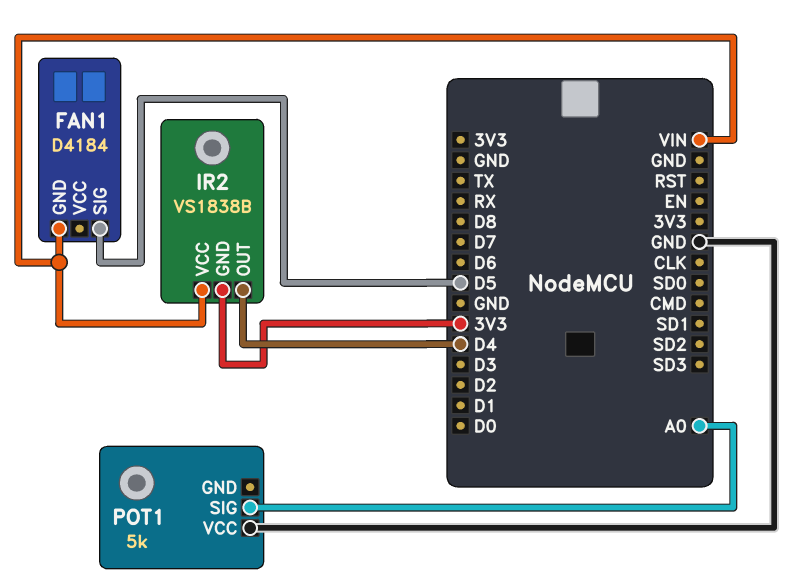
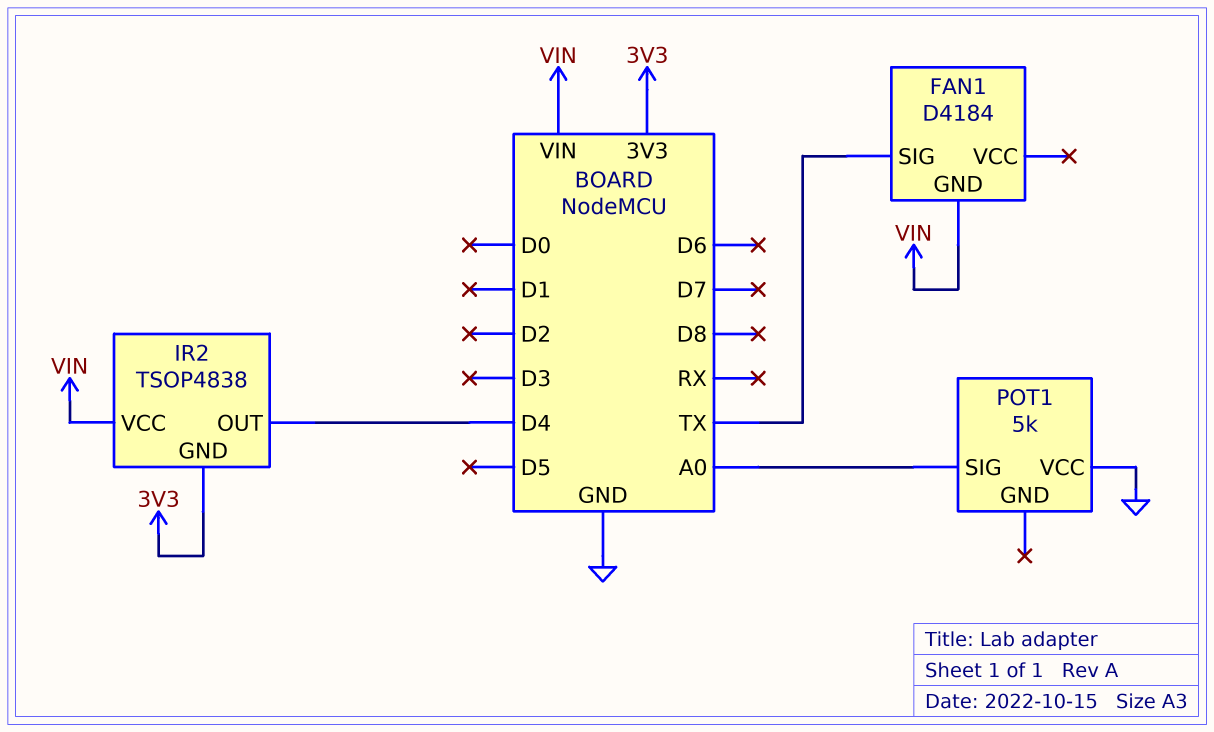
FAN1 pin SIG: D5 -> TX
IR2: VS1838B -> TSOP4838

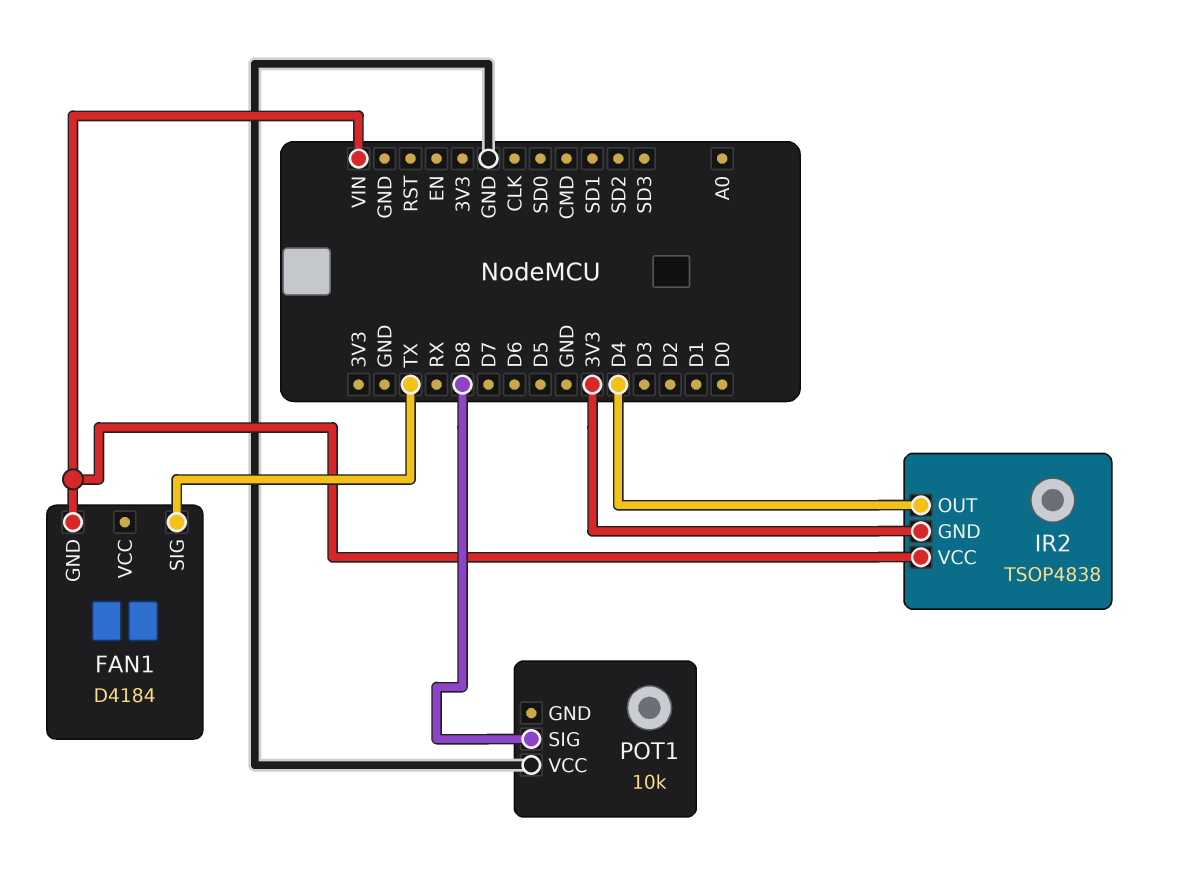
POT1: 5k -> 10k
POT1 pin SIG: A0 -> D8

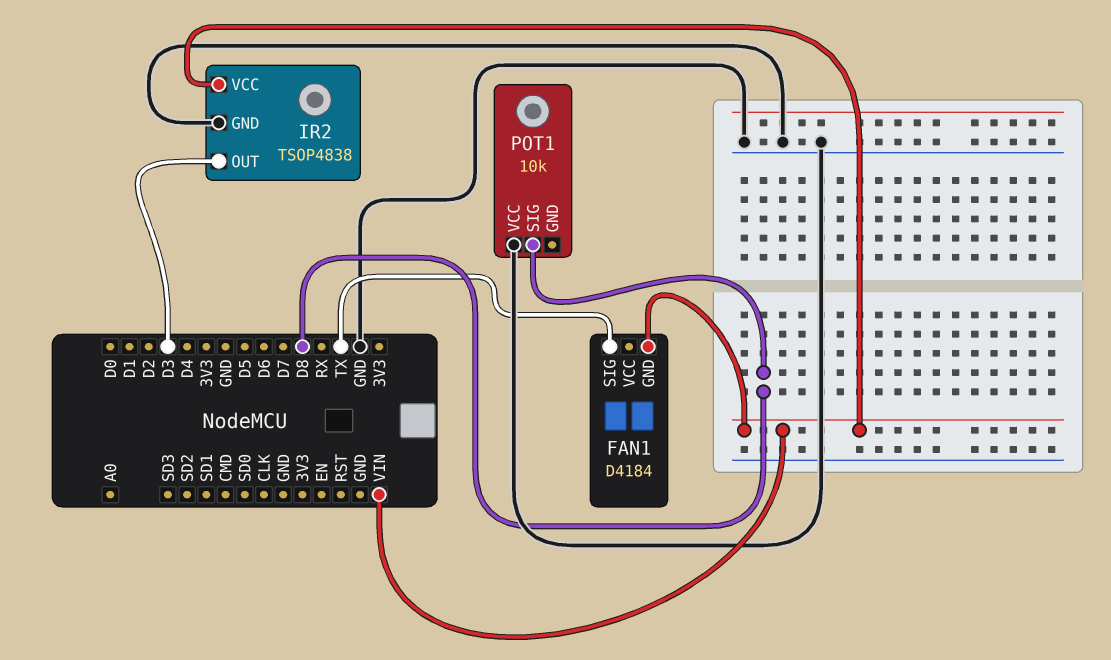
IR2 pin GND: 3V3 -> GND
IR2 pin OUT: D4 -> D3

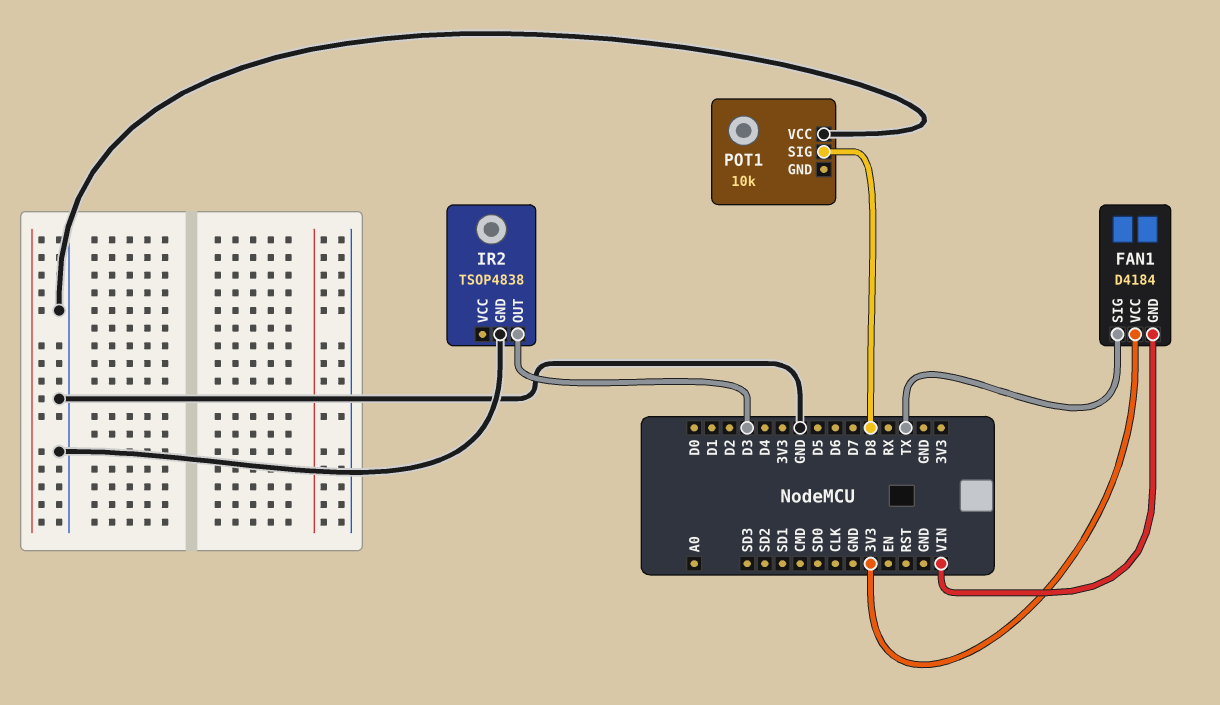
FAN1 pin VCC: none -> 3V3
IR2 pin VCC: VIN -> none

